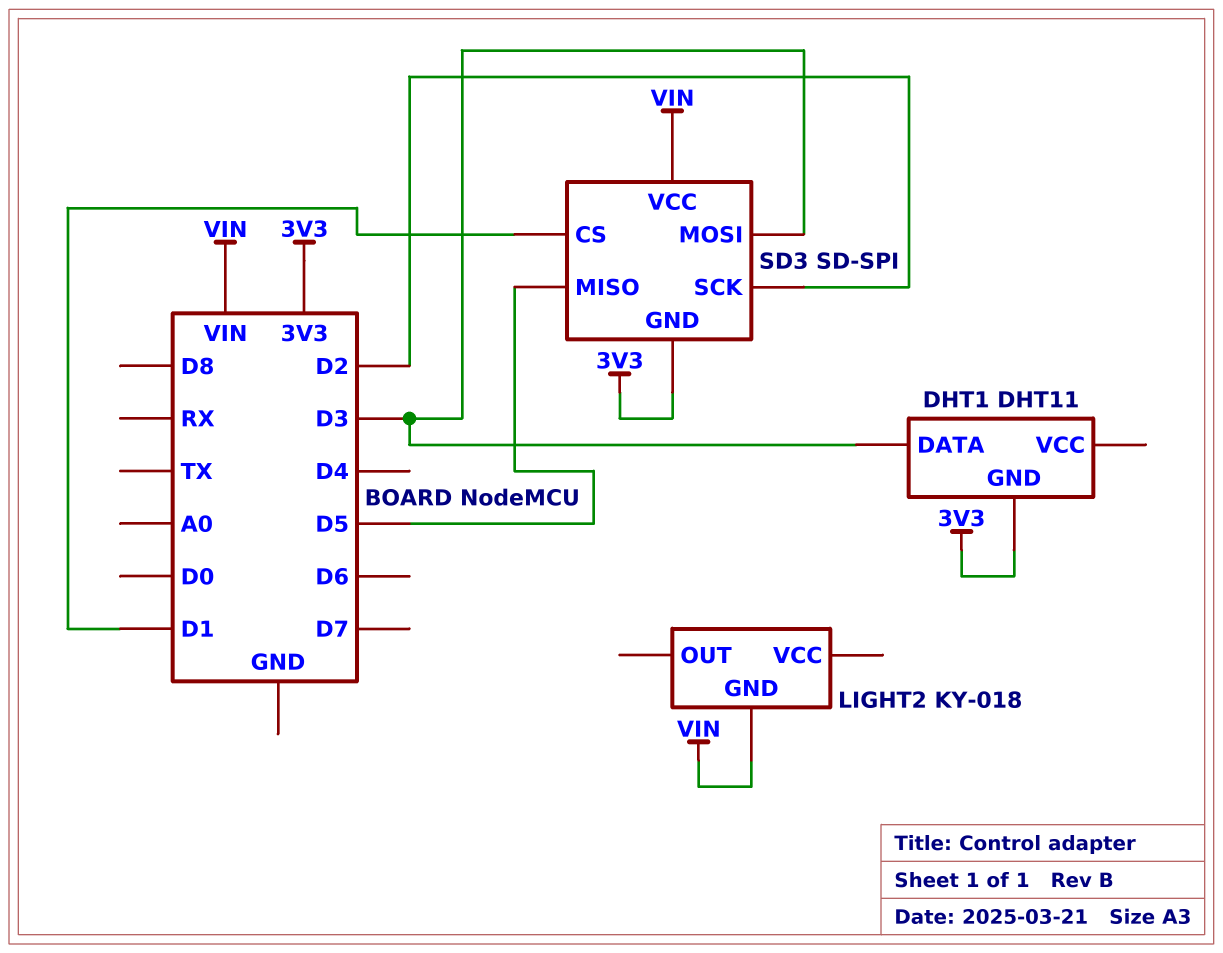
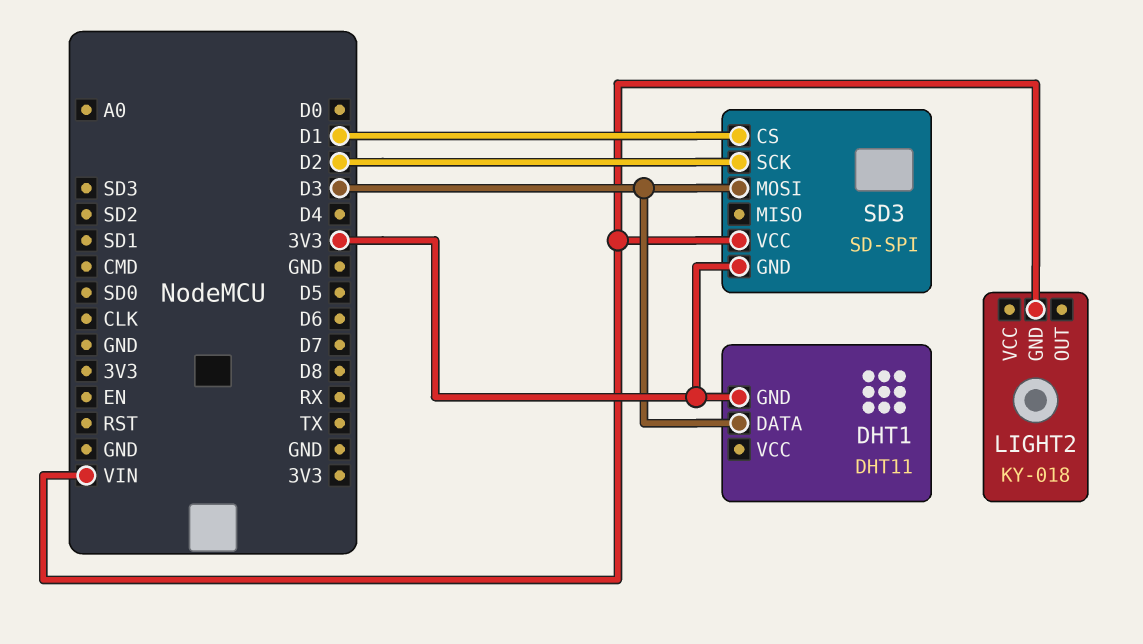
SD3 pin MISO: D5 -> none

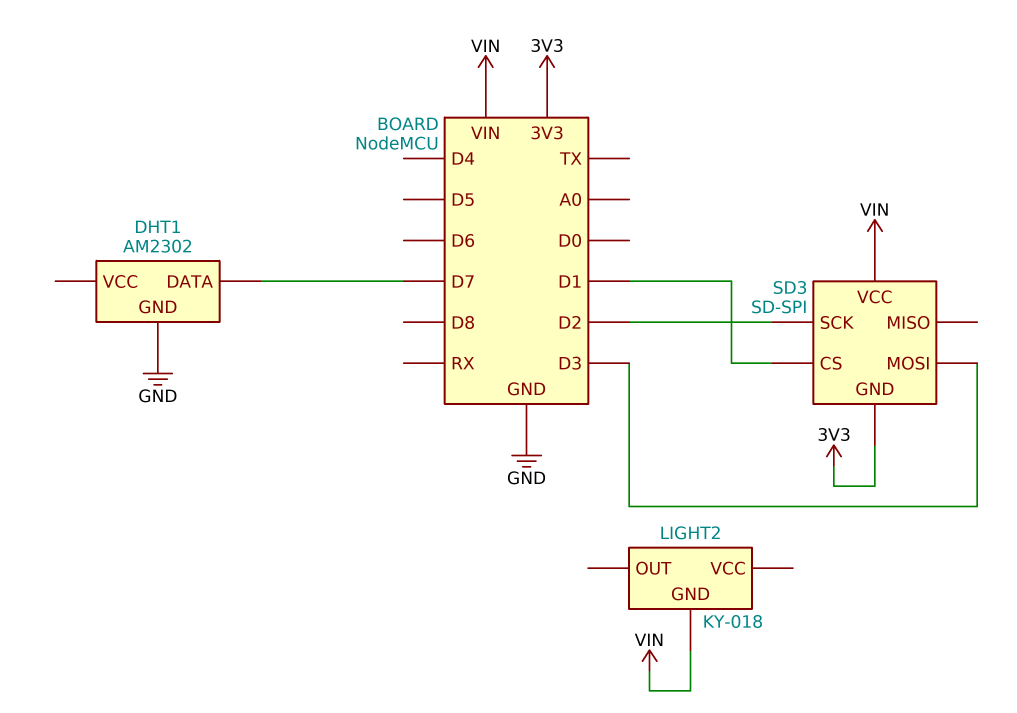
DHT1: DHT11 -> AM2302
DHT1 pin DATA: D3 -> D7
DHT1 pin GND: 3V3 -> GND

